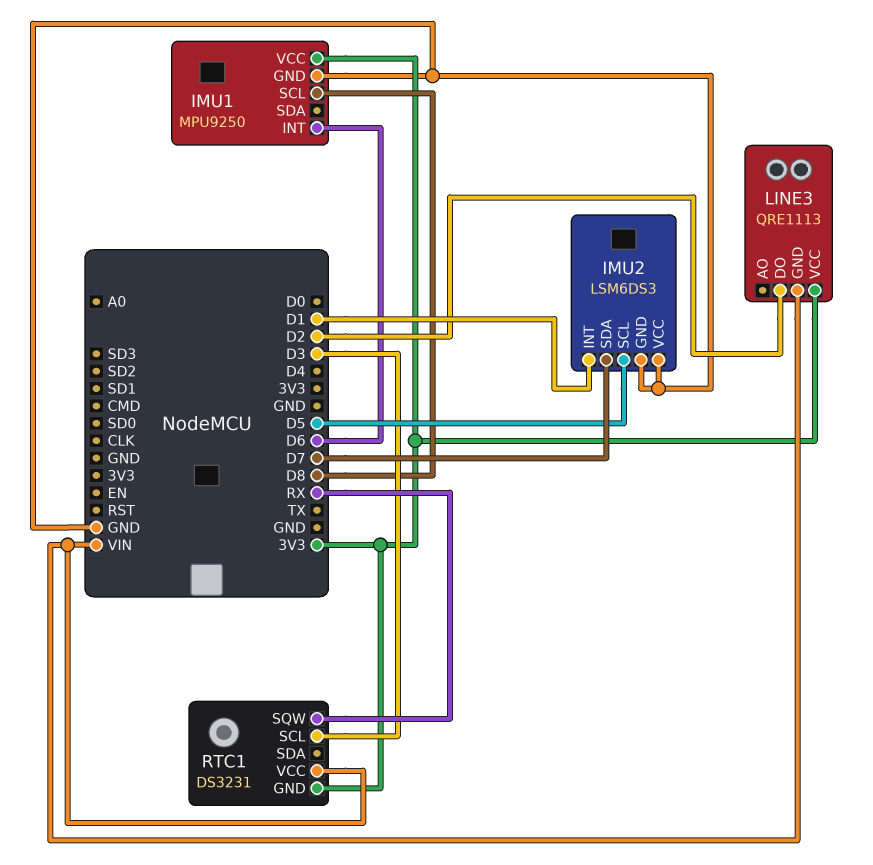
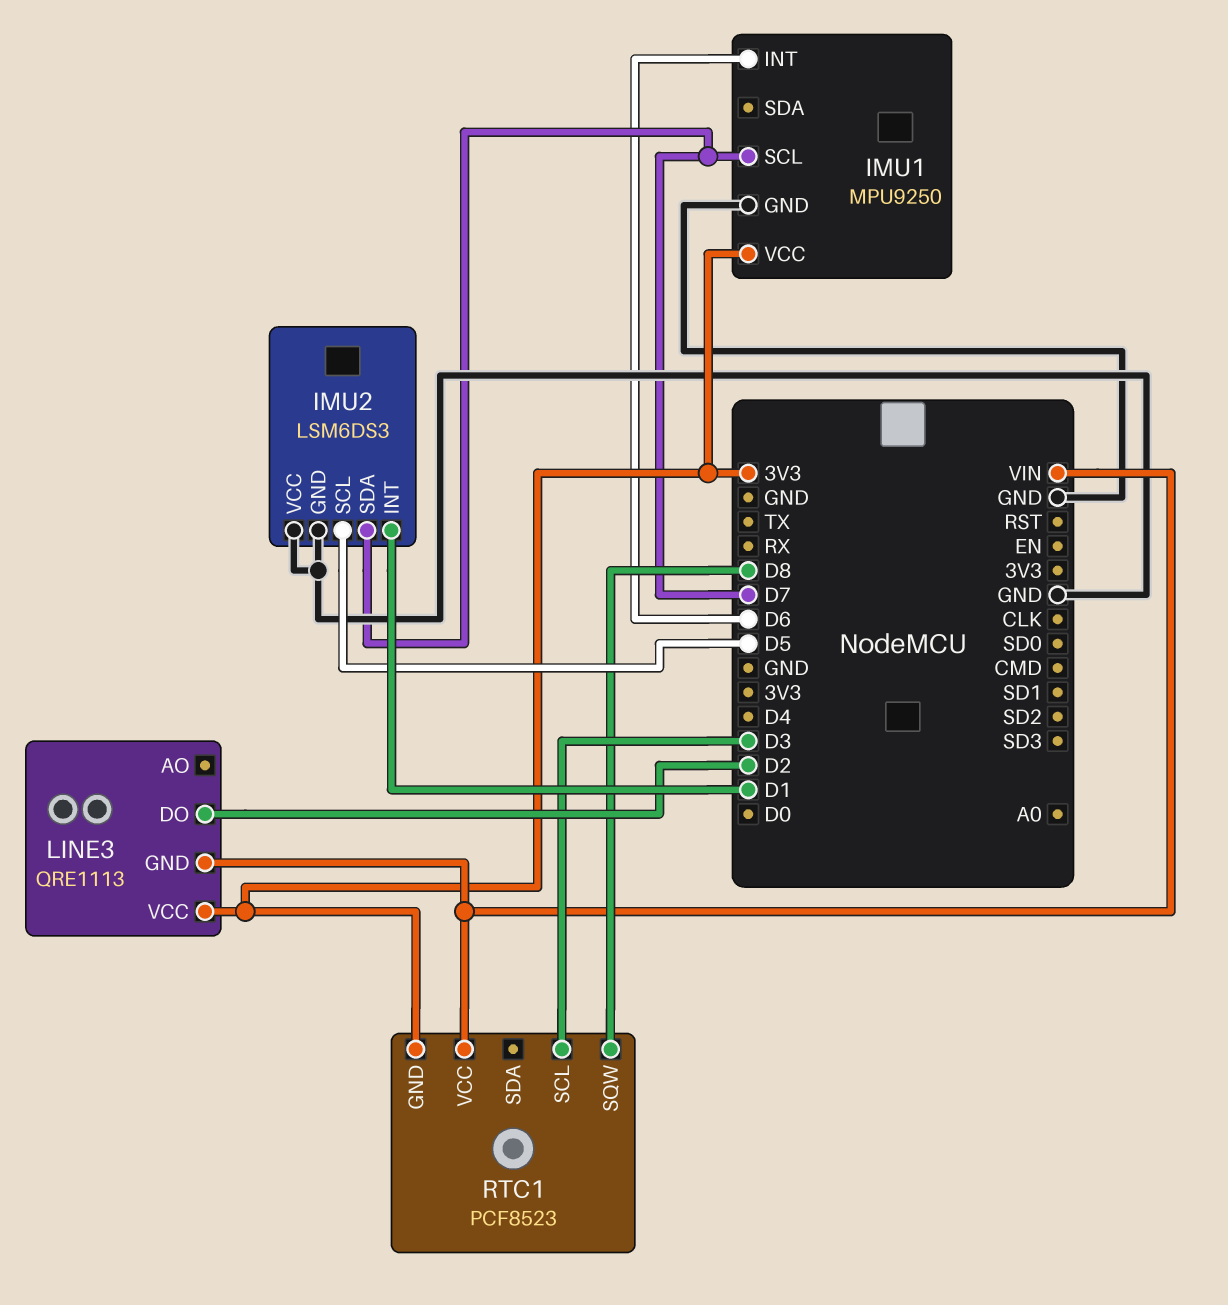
IMU1 pin SCL: D8 -> D7
RTC1: DS3231 -> PCF8523
RTC1 pin SQW: RX -> D8

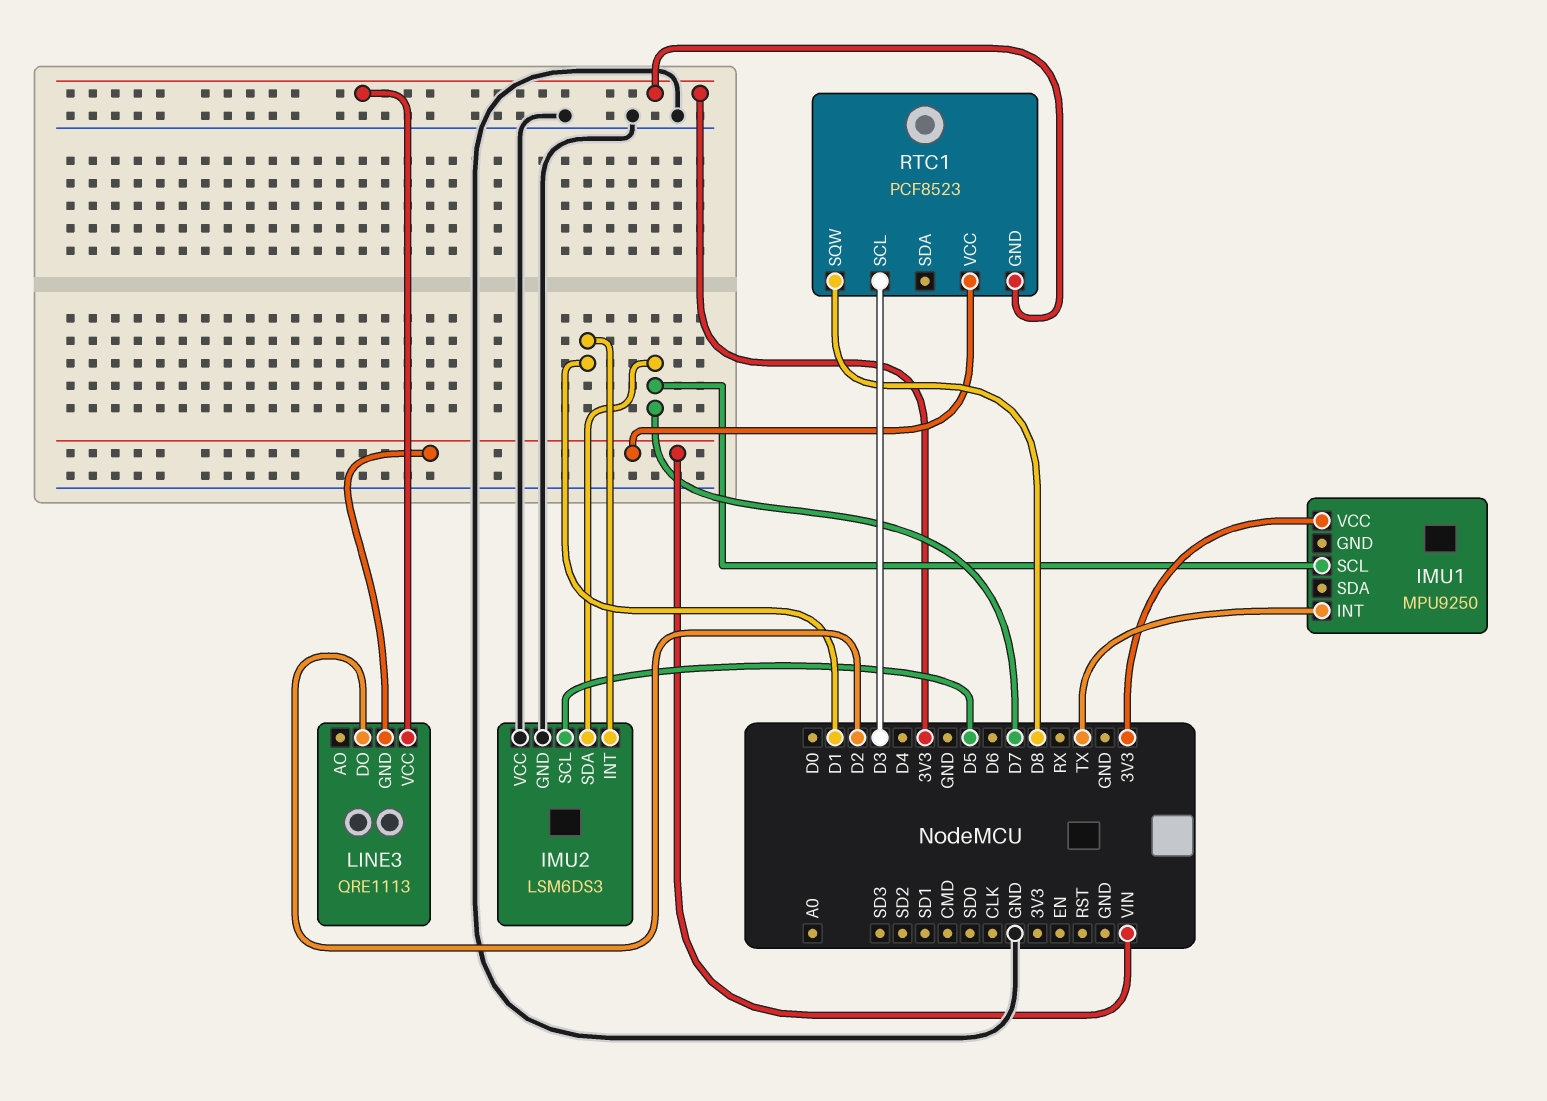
IMU1 pin GND: GND -> none
IMU1 pin INT: D6 -> TX

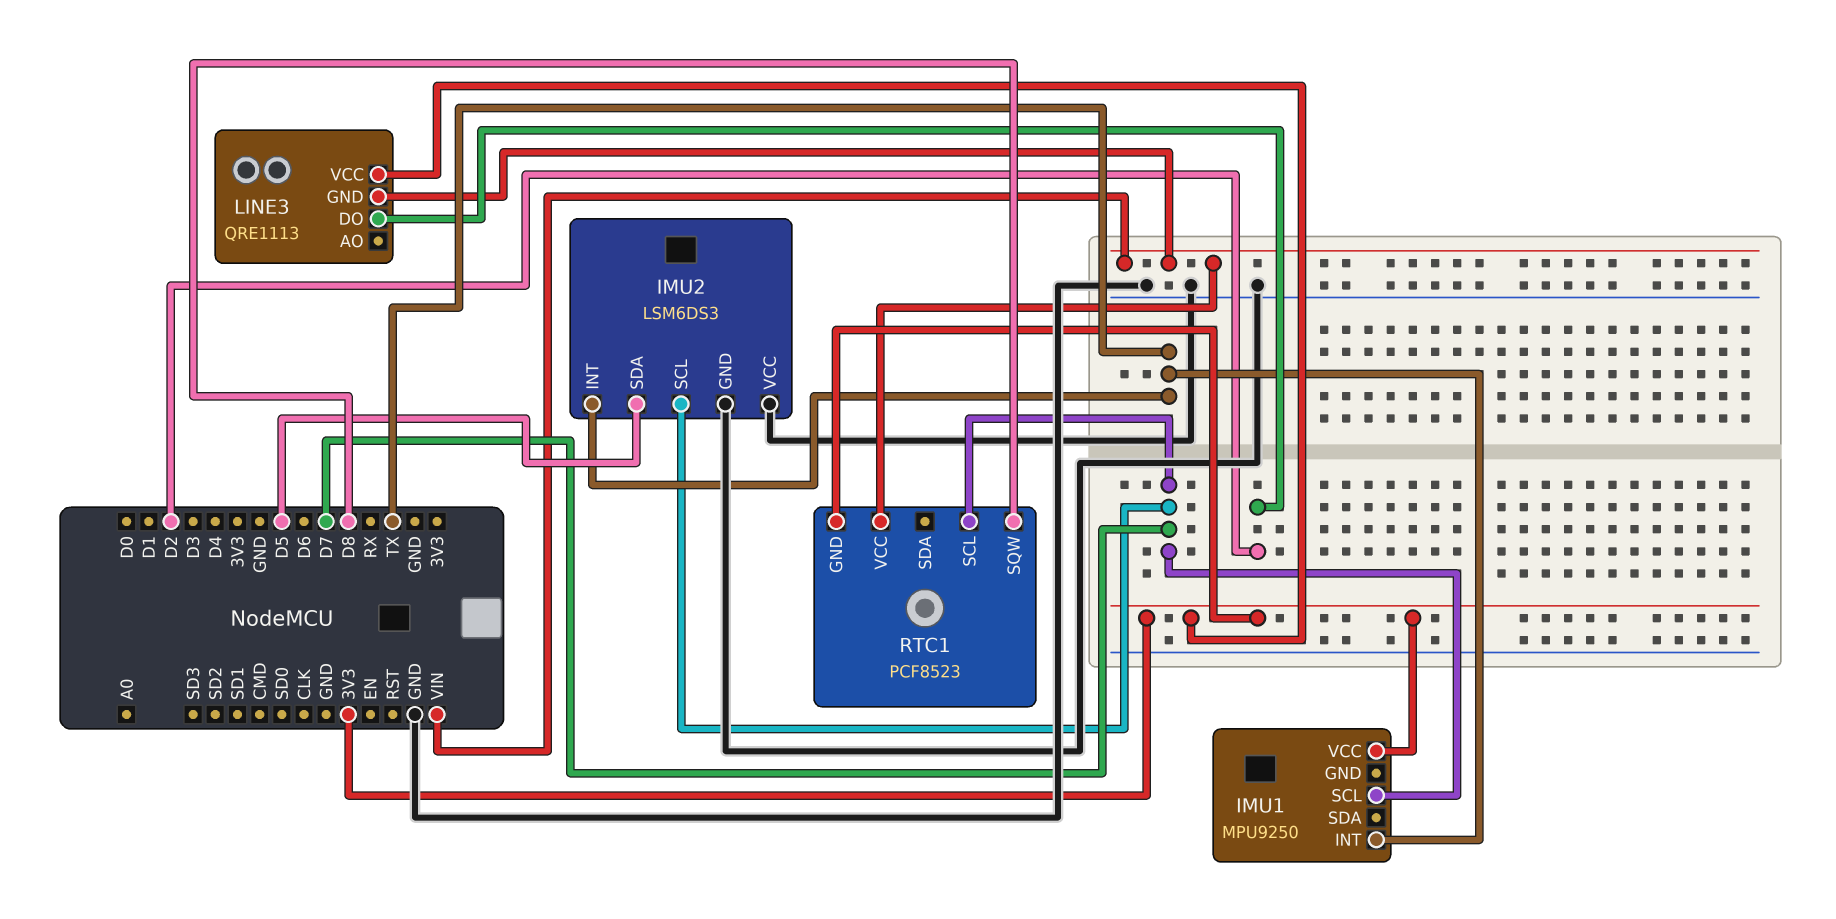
IMU2 pin INT: D1 -> TX
IMU2 pin SCL: D5 -> D7
IMU2 pin SDA: D7 -> D5
RTC1 pin SCL: D3 -> D7

